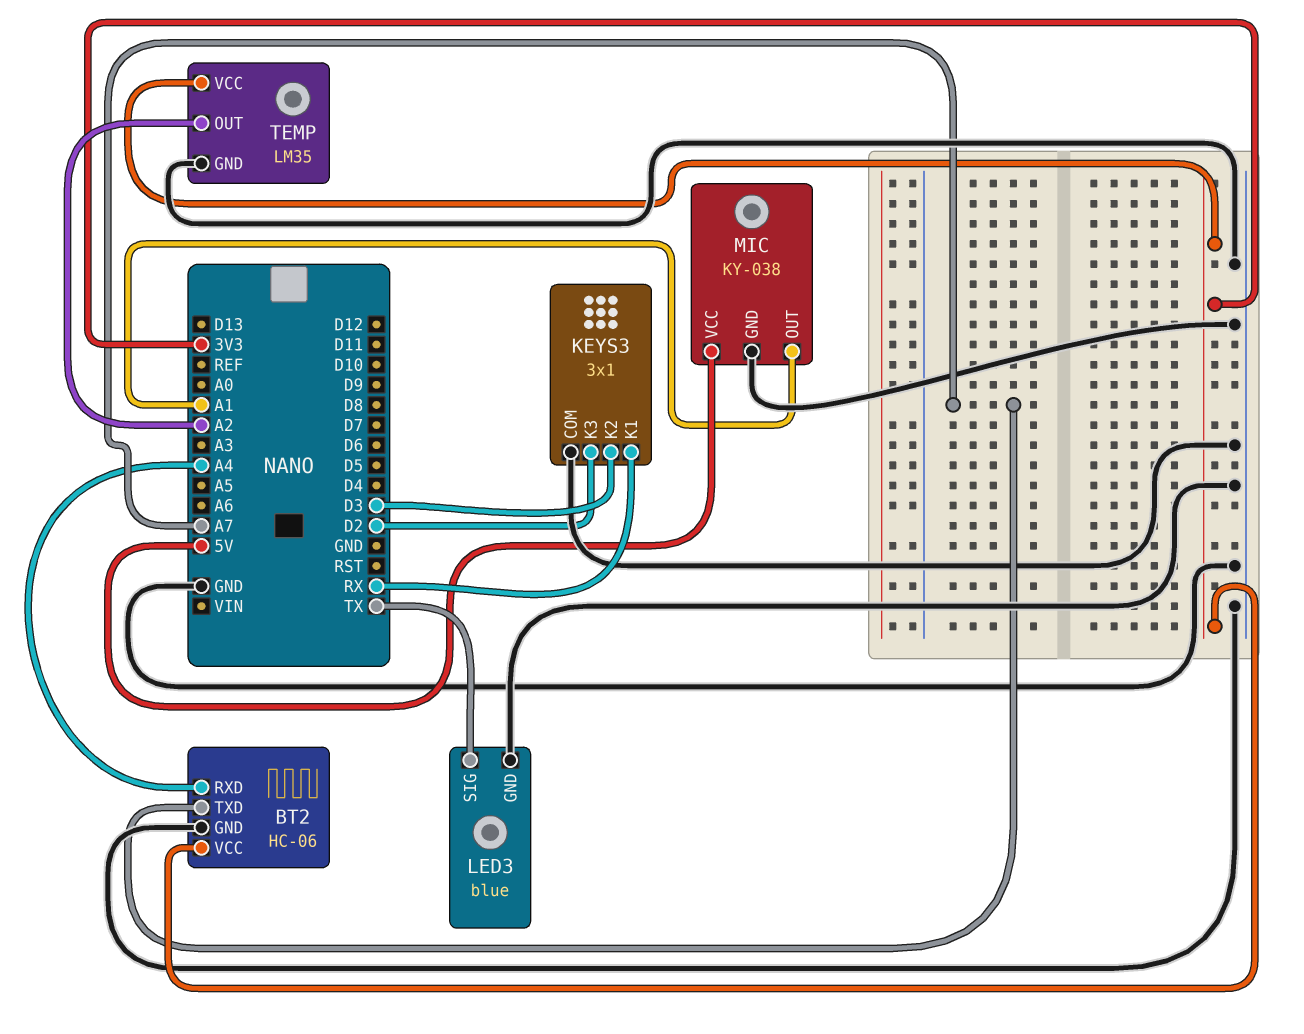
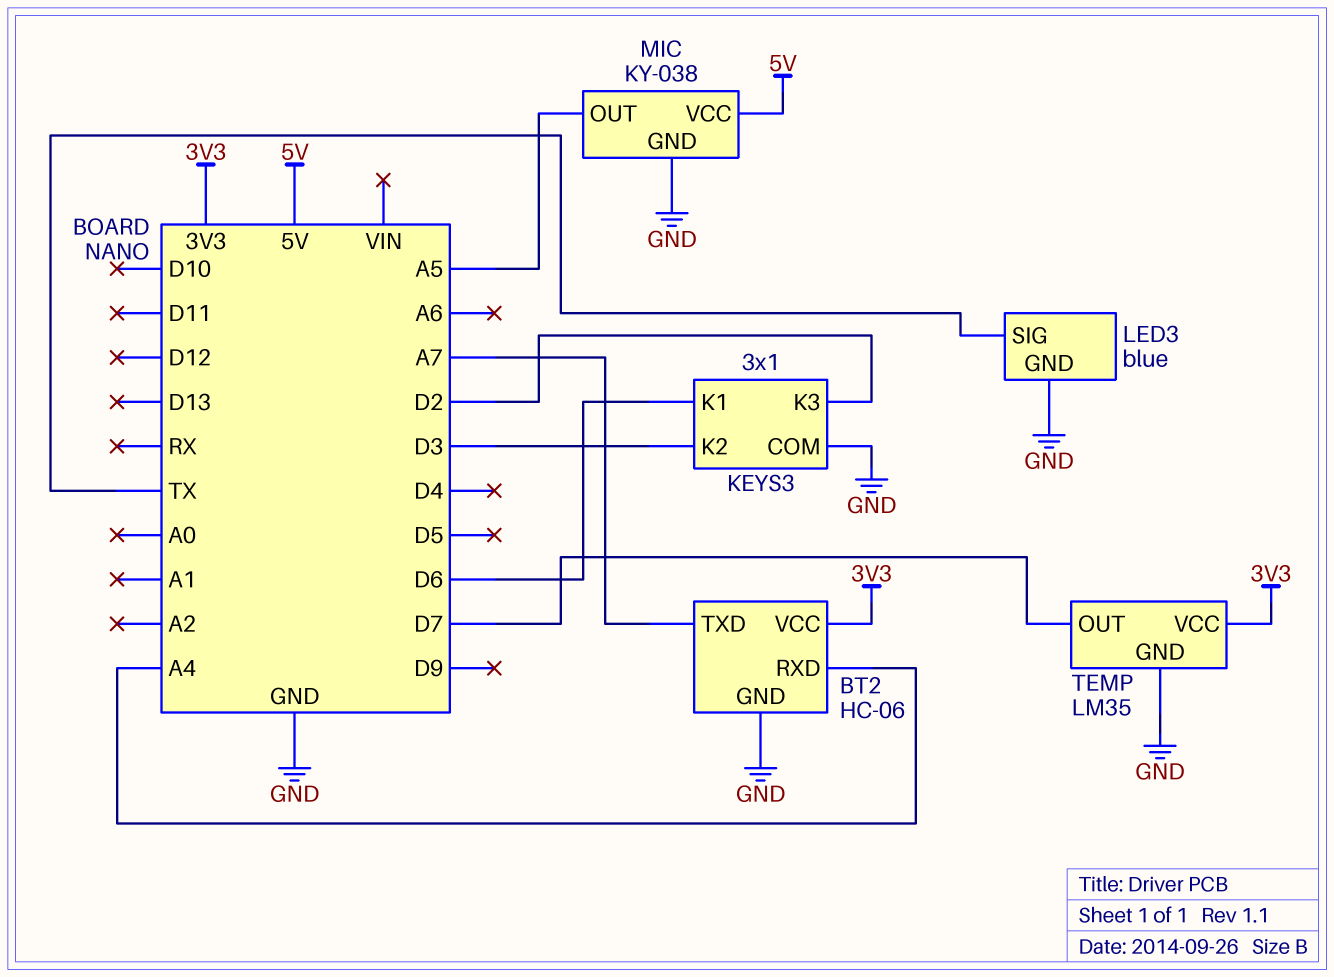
KEYS3 pin K1: RX -> D6
MIC pin OUT: A1 -> A5
TEMP pin OUT: A2 -> D7

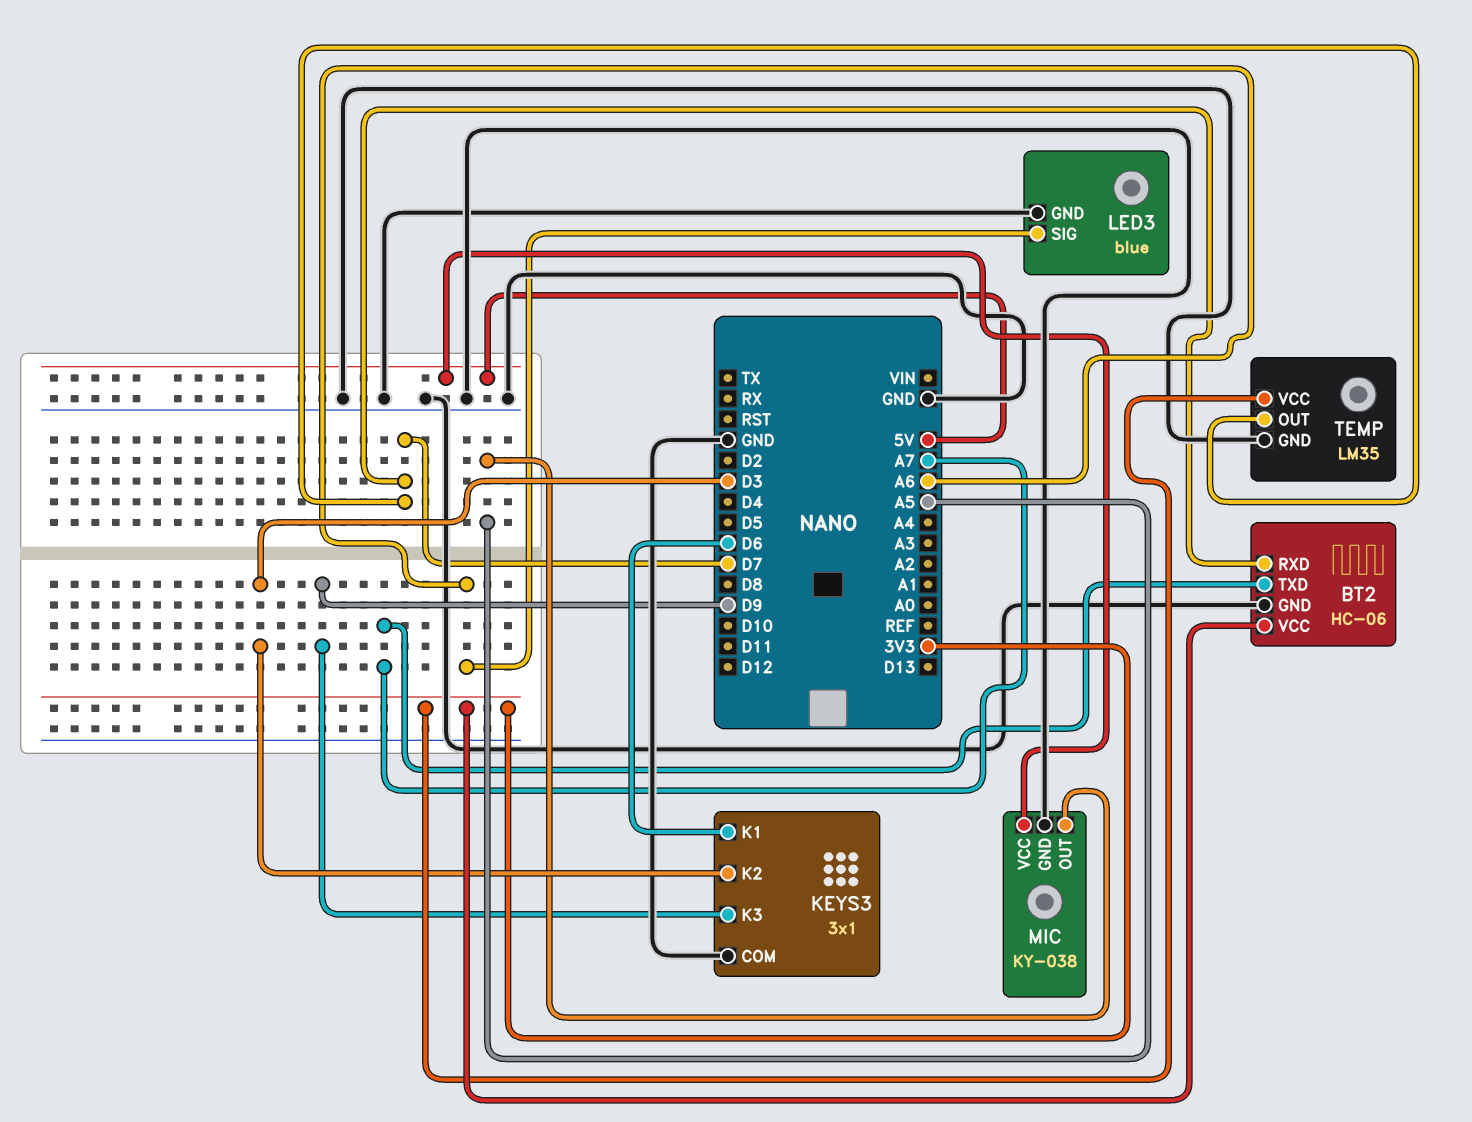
BT2 pin RXD: A4 -> D7
KEYS3 pin K3: D2 -> D9
LED3 pin SIG: TX -> A6

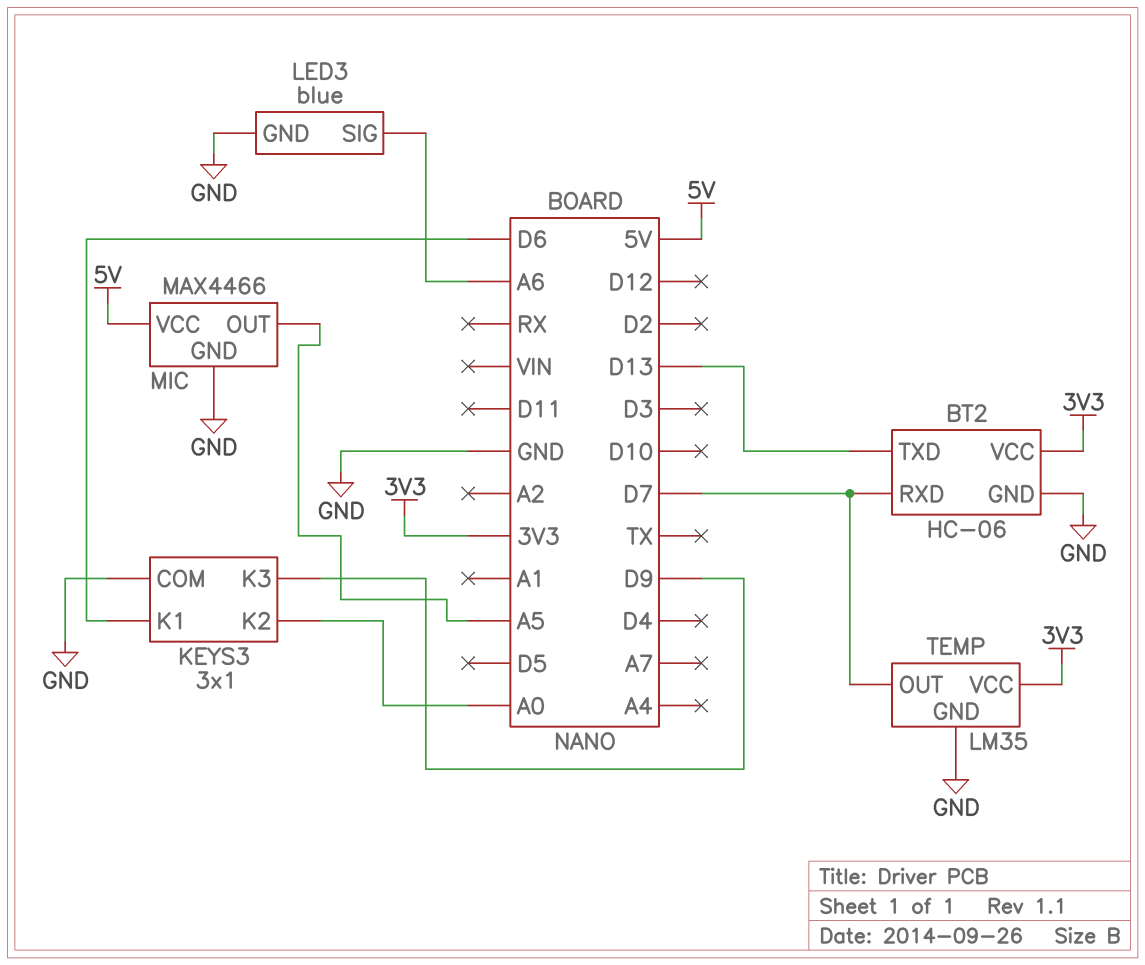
BT2 pin TXD: A7 -> D13
KEYS3 pin K2: D3 -> A0
MIC: KY-038 -> MAX4466

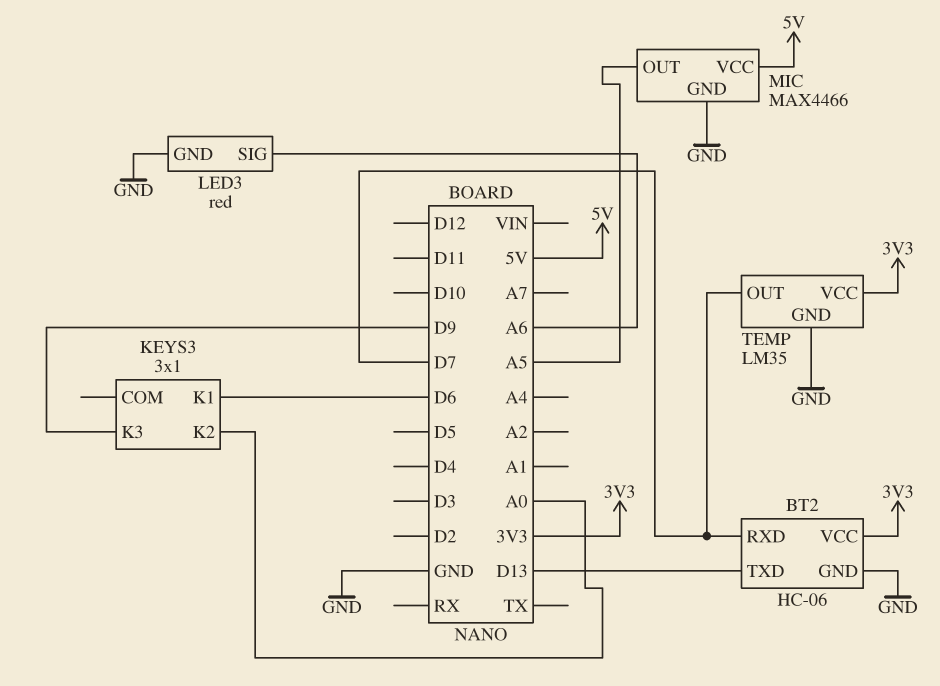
KEYS3 pin COM: GND -> none
LED3: blue -> red

